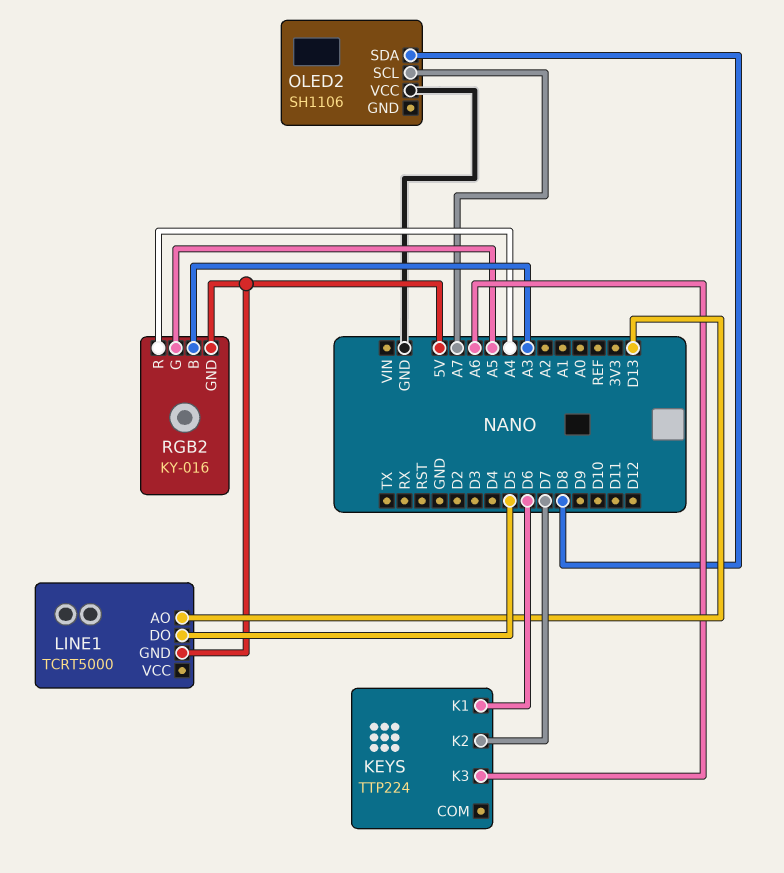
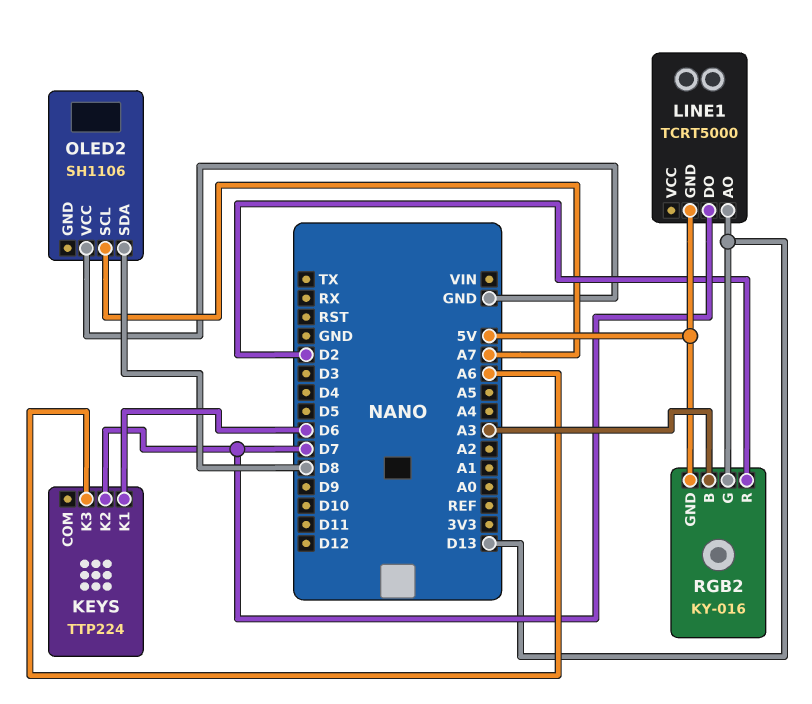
LINE1 pin DO: D5 -> D7
RGB2 pin G: A5 -> D13
RGB2 pin R: A4 -> D2

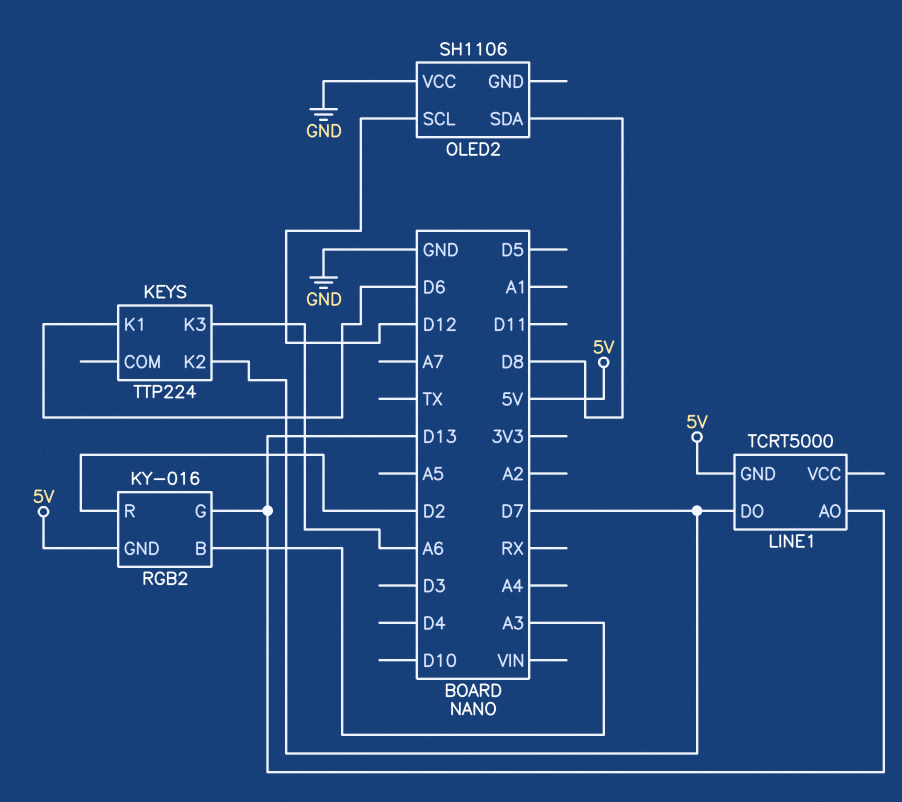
OLED2 pin SCL: A7 -> D12

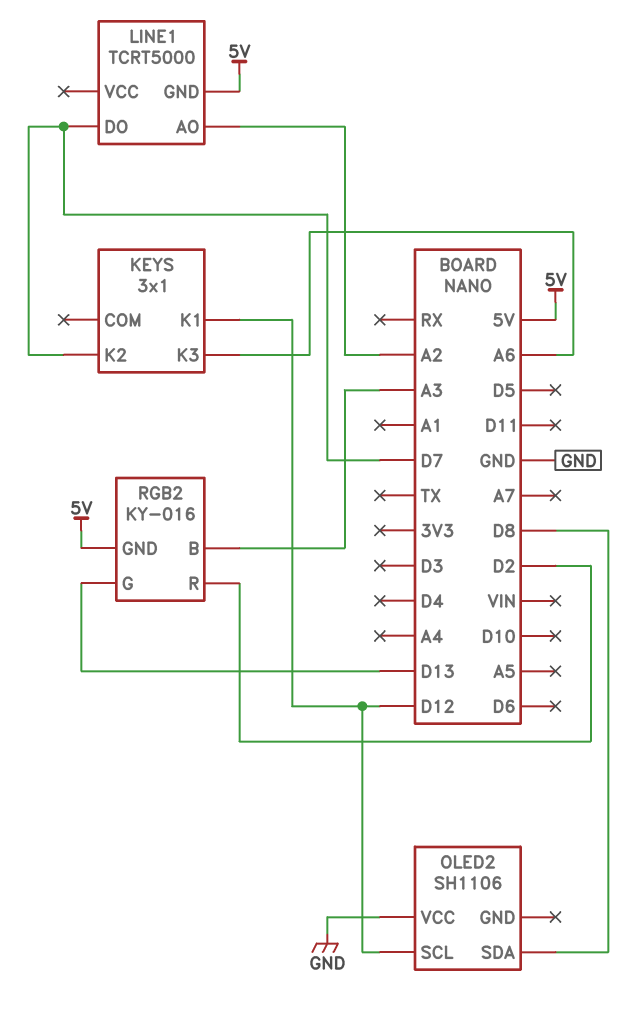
KEYS: TTP224 -> 3x1
KEYS pin K1: D6 -> D12
LINE1 pin AO: D13 -> A2

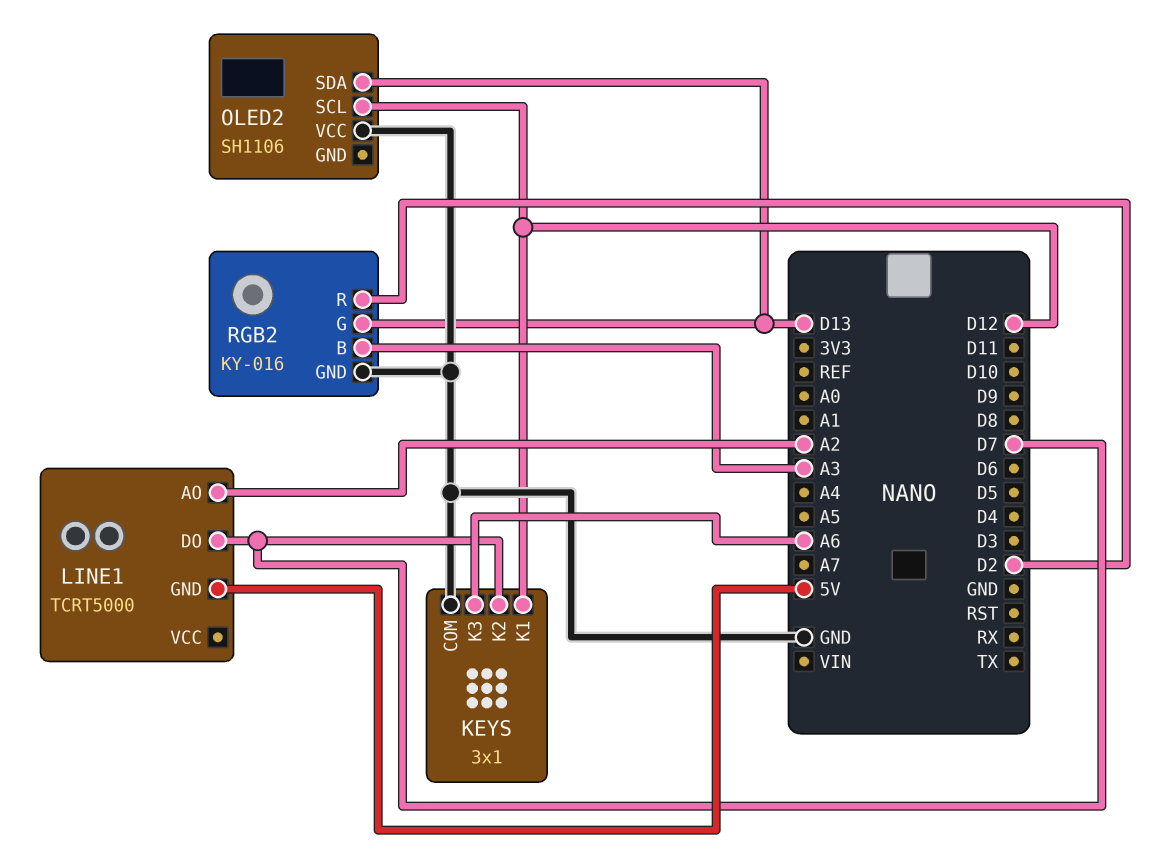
KEYS pin COM: none -> GND
OLED2 pin SDA: D8 -> D13
RGB2 pin GND: 5V -> GND

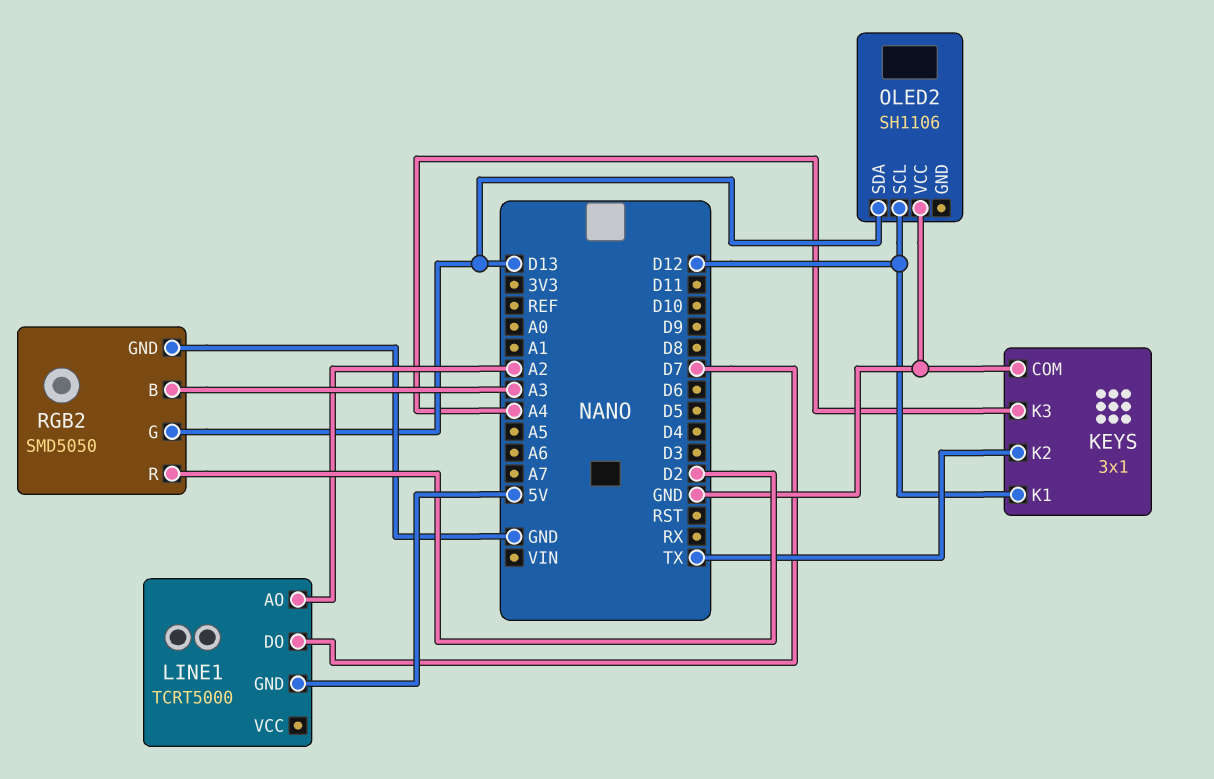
KEYS pin K2: D7 -> TX
KEYS pin K3: A6 -> A4
RGB2: KY-016 -> SMD5050

